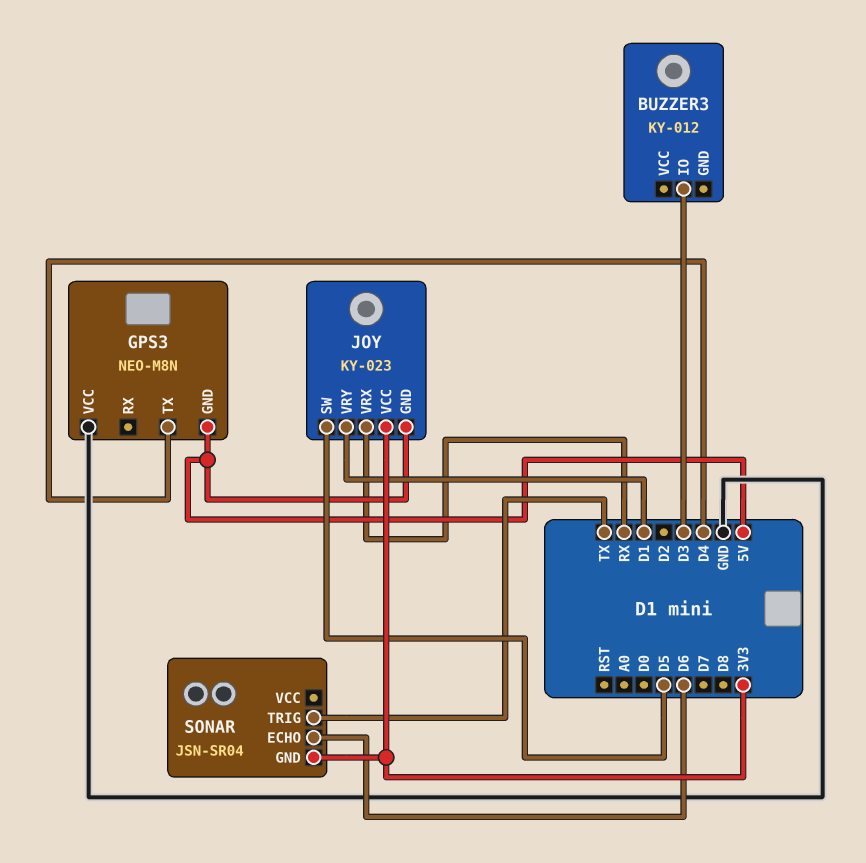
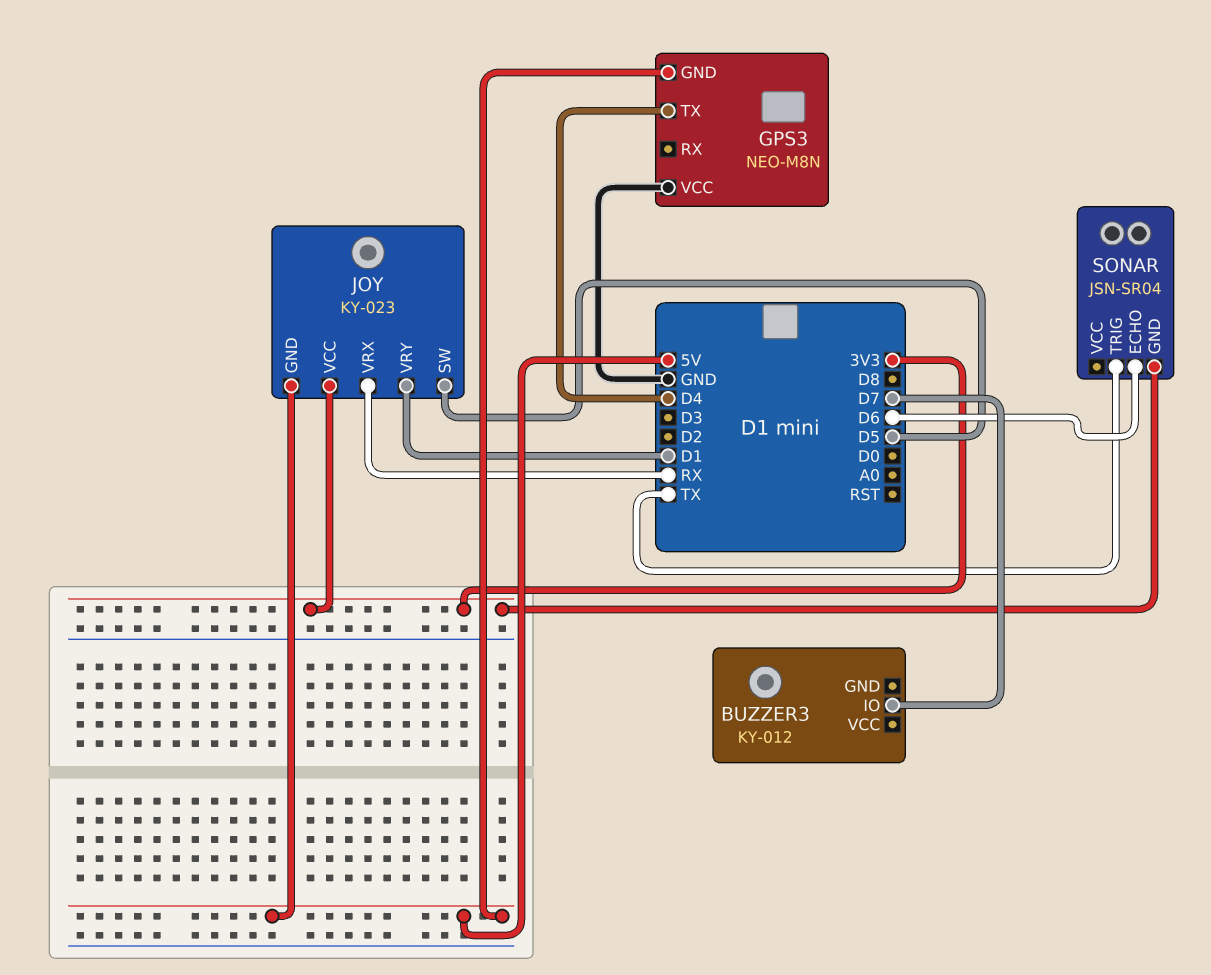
BUZZER3 pin IO: D3 -> D7

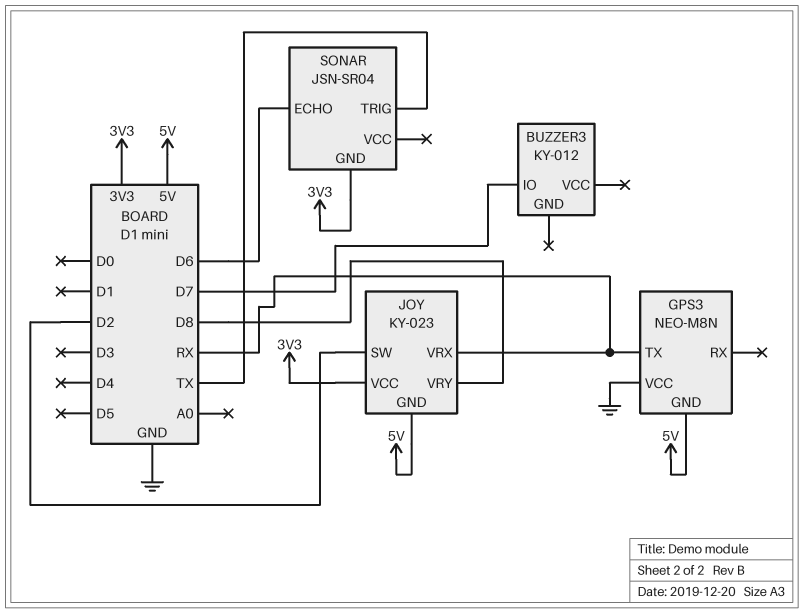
GPS3 pin TX: D4 -> RX
JOY pin SW: D5 -> D2
JOY pin VRY: D1 -> D8

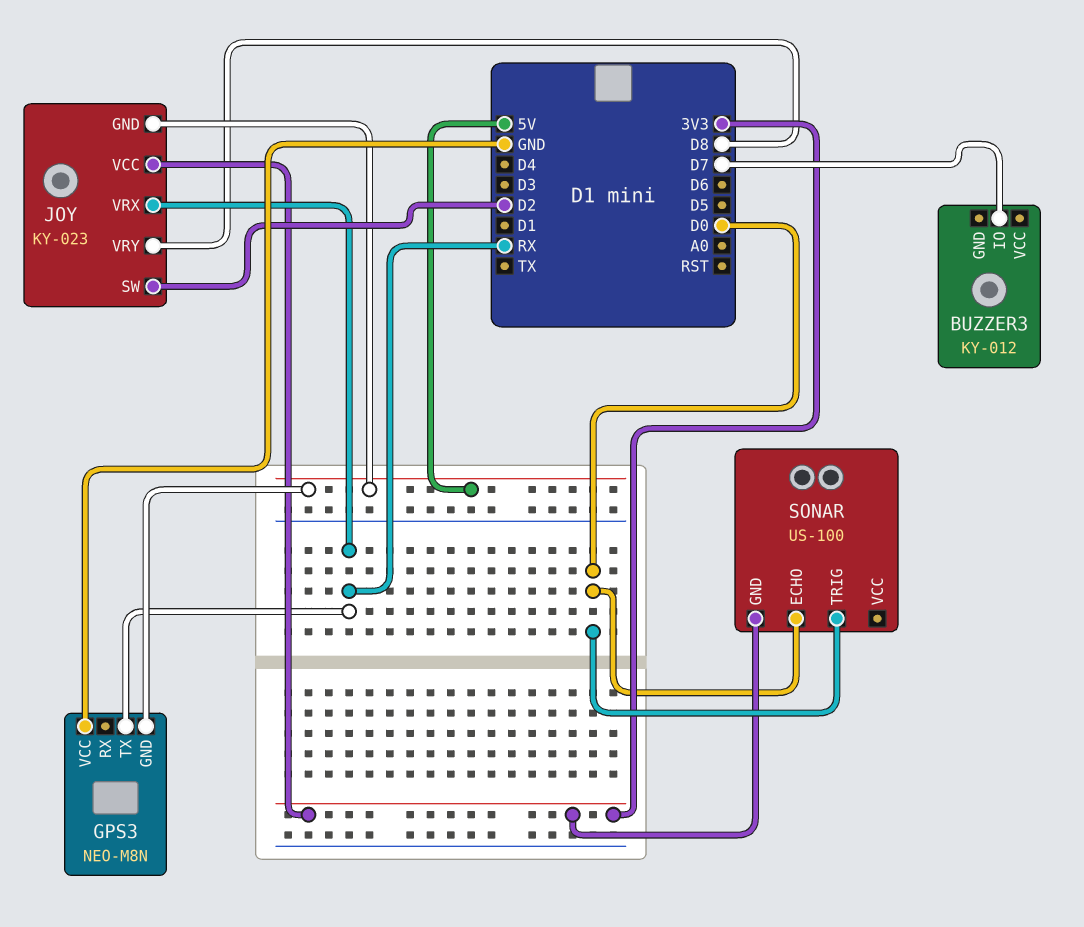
SONAR: JSN-SR04 -> US-100
SONAR pin ECHO: D6 -> D0
SONAR pin TRIG: TX -> D0

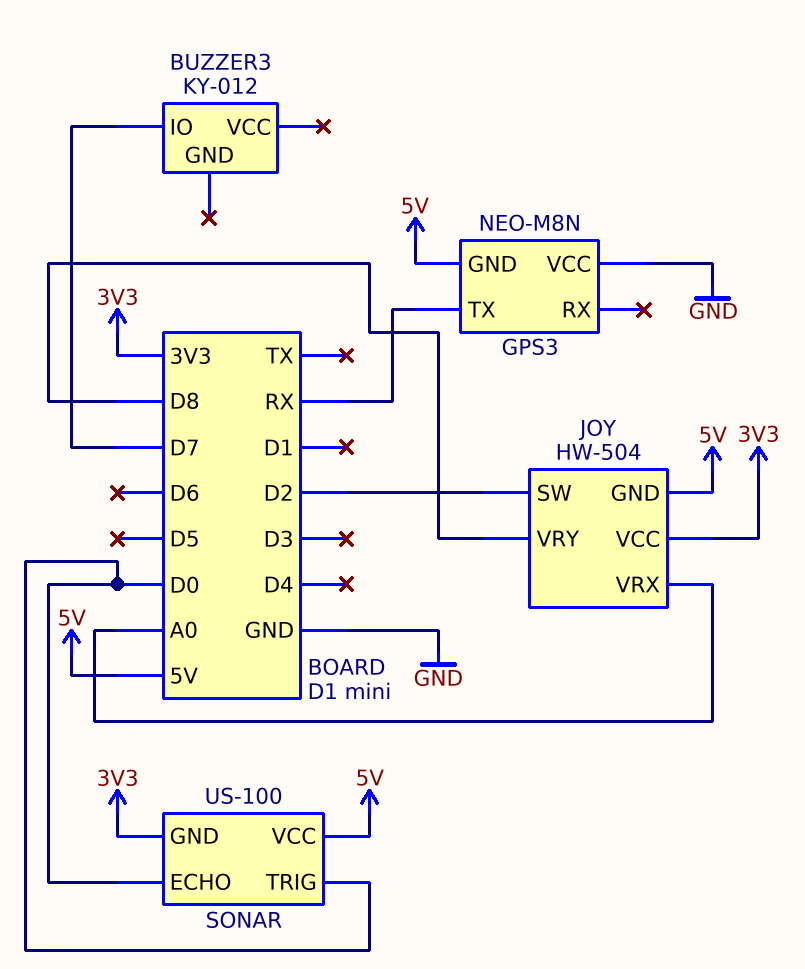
JOY: KY-023 -> HW-504
JOY pin VRX: RX -> A0
SONAR pin VCC: none -> 5V

